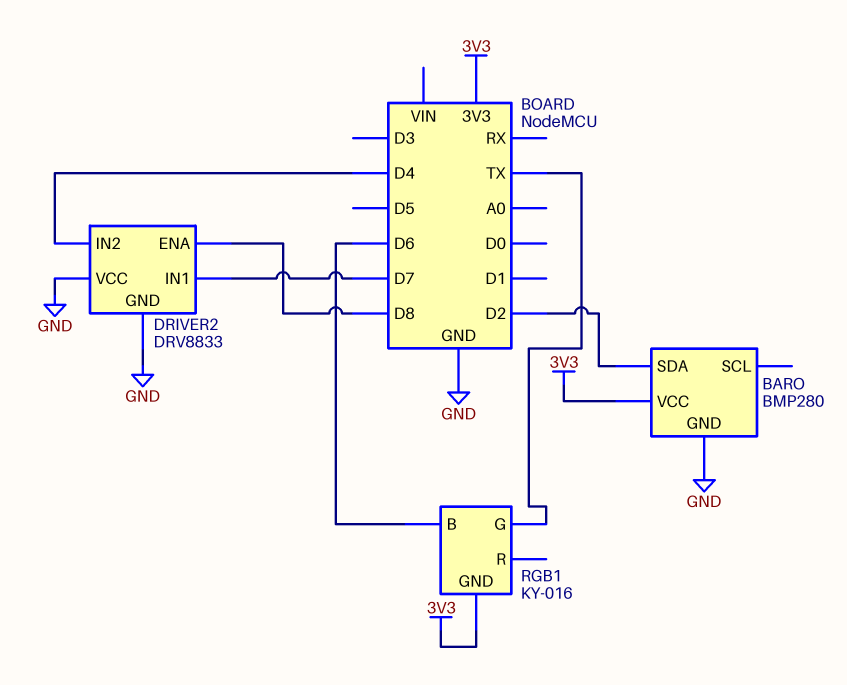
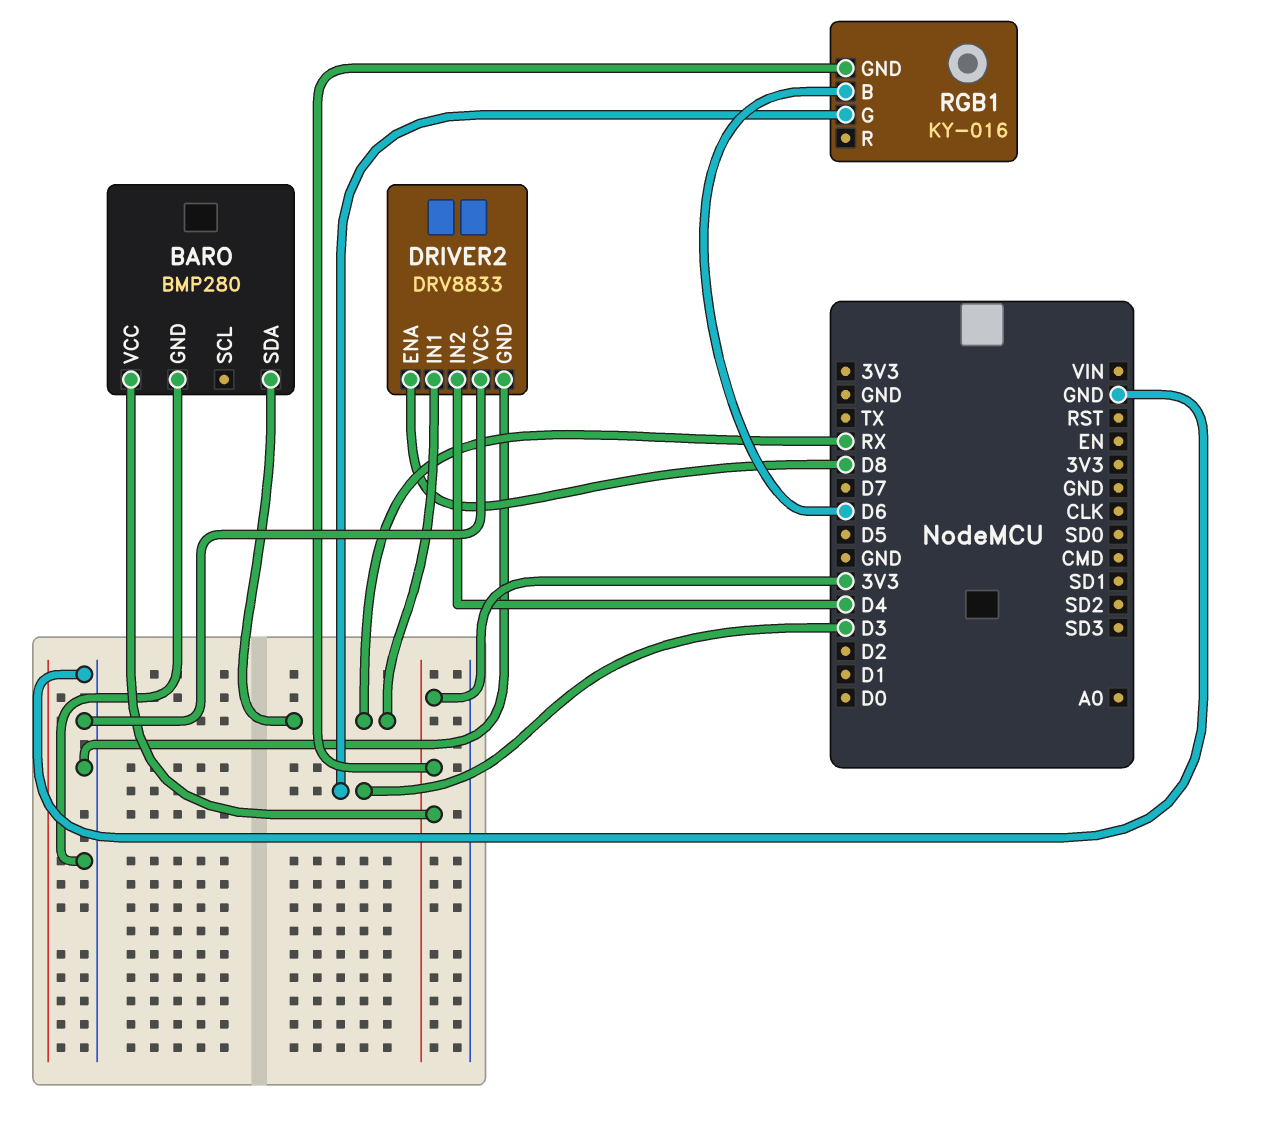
BARO pin SDA: D2 -> RX
DRIVER2 pin IN1: D7 -> RX
RGB1 pin G: TX -> D3

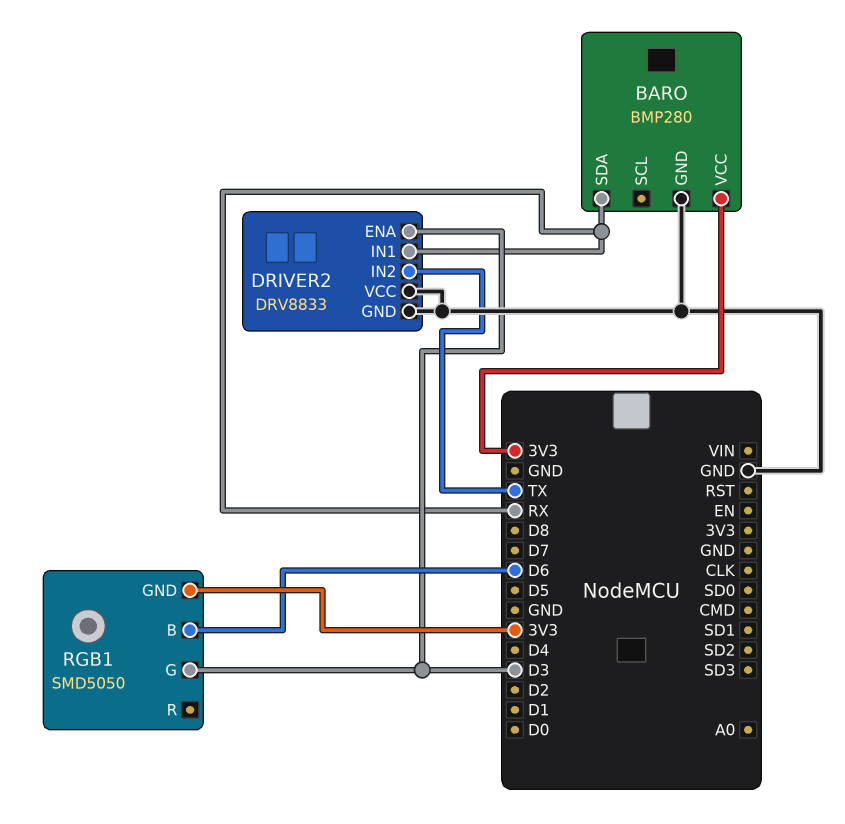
DRIVER2 pin ENA: D8 -> D3
DRIVER2 pin IN2: D4 -> TX
RGB1: KY-016 -> SMD5050

